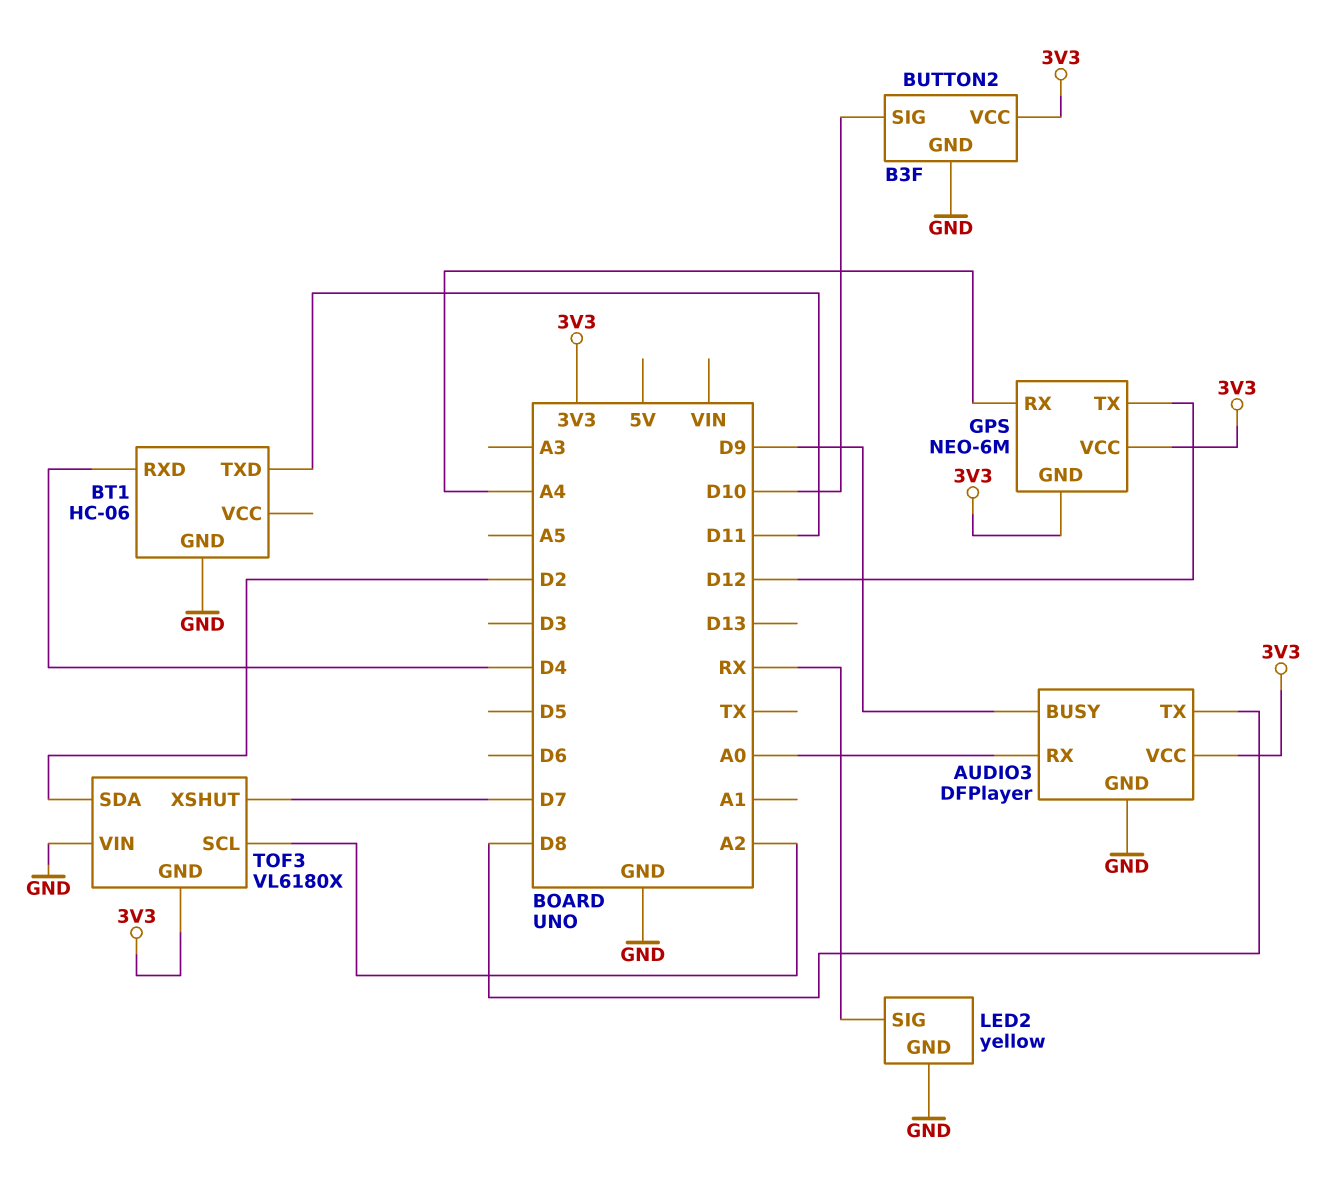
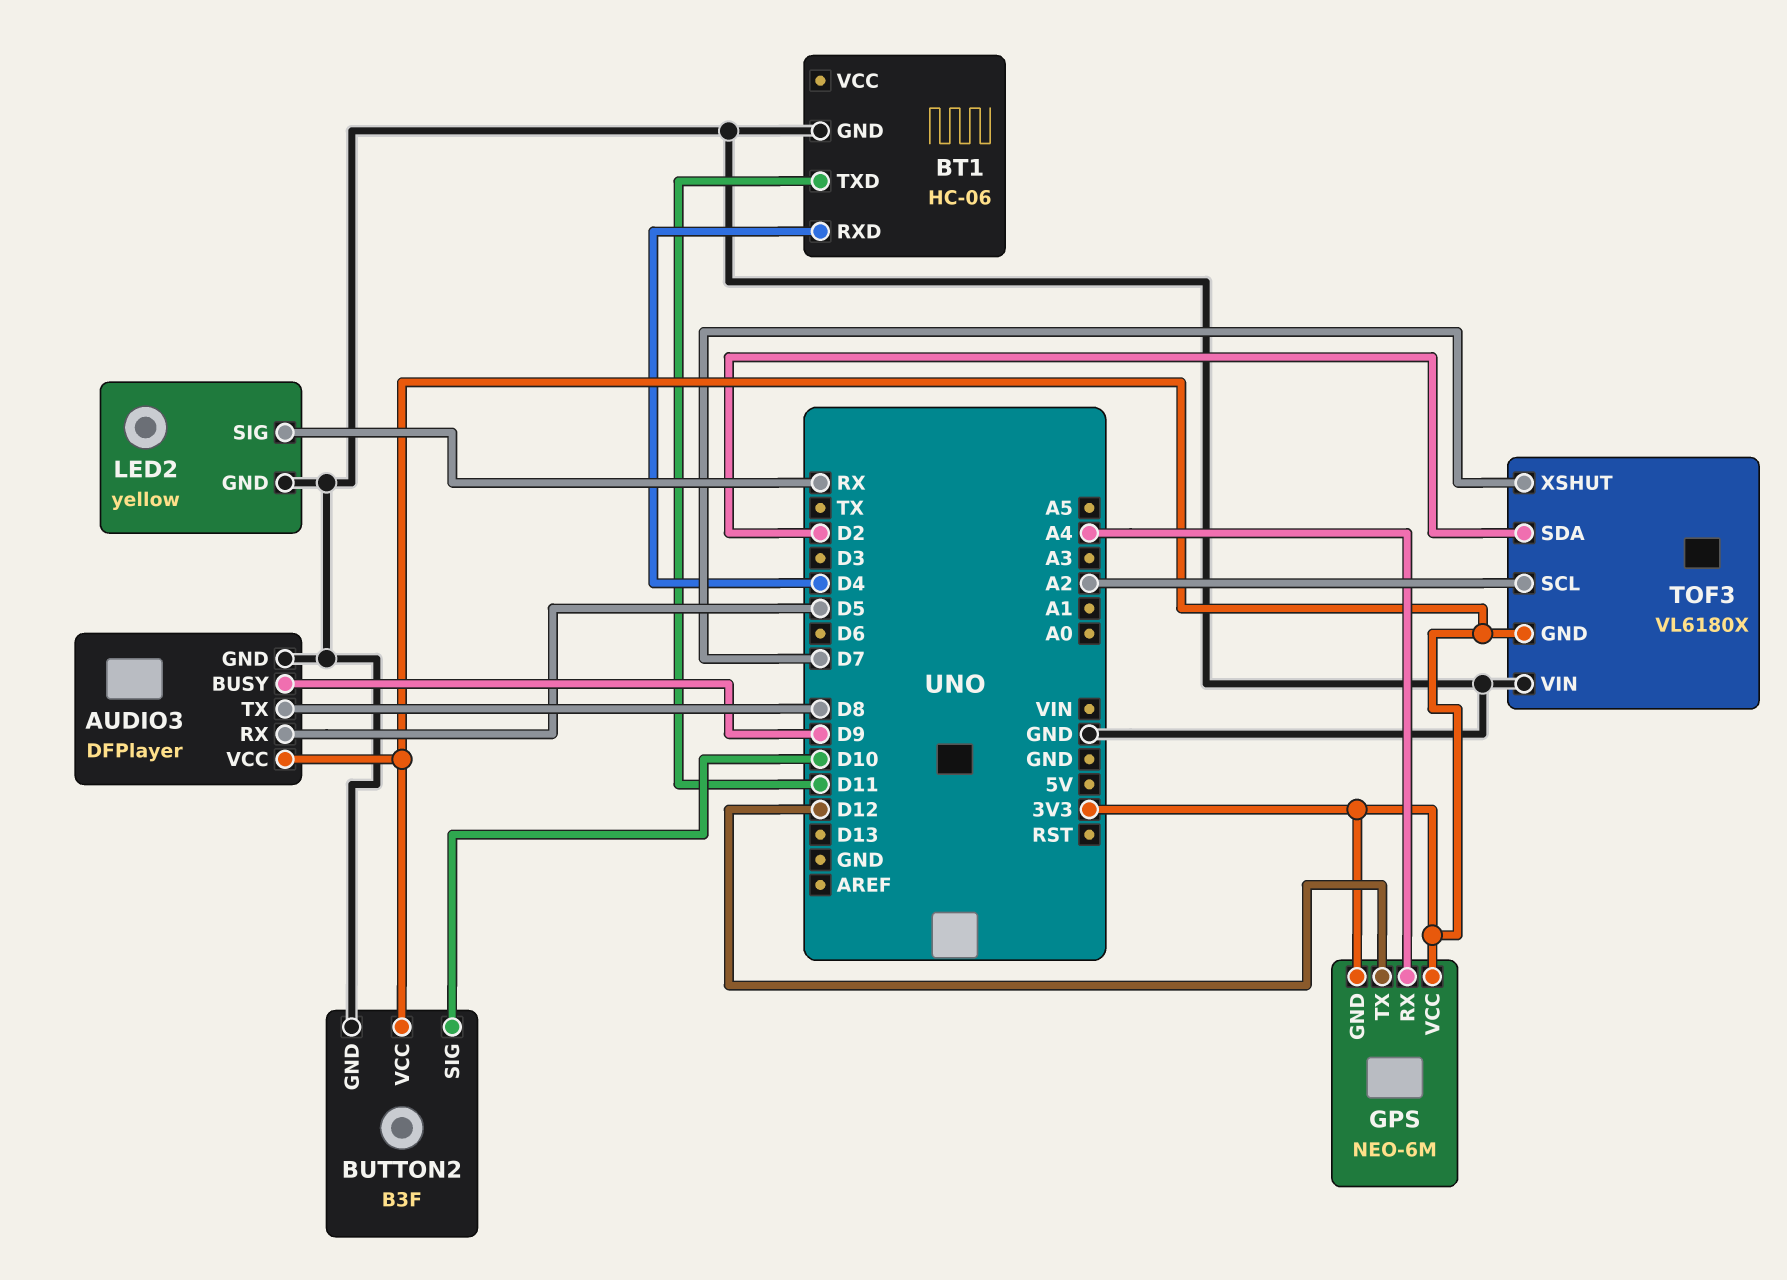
AUDIO3 pin RX: A0 -> D5

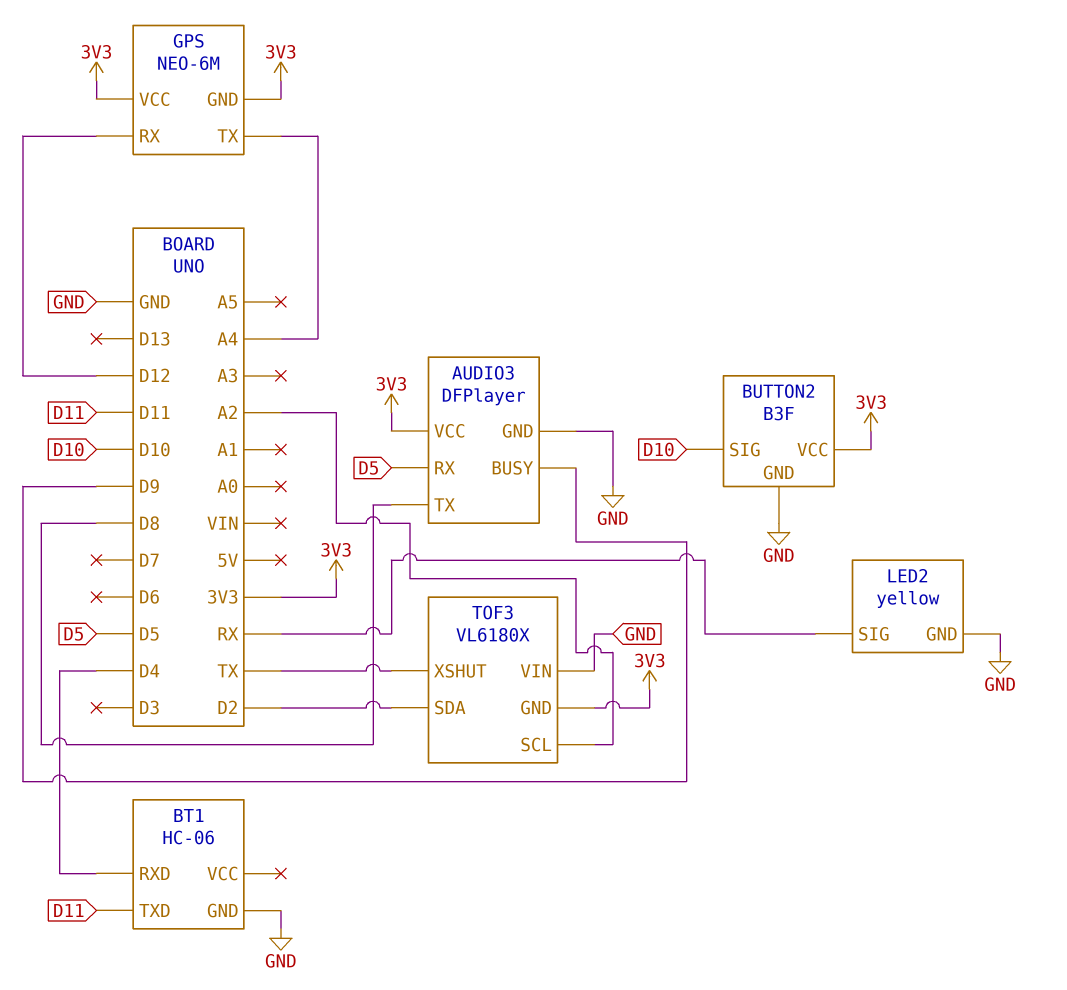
GPS pin RX: A4 -> D12
GPS pin TX: D12 -> A4
TOF3 pin XSHUT: D7 -> TX

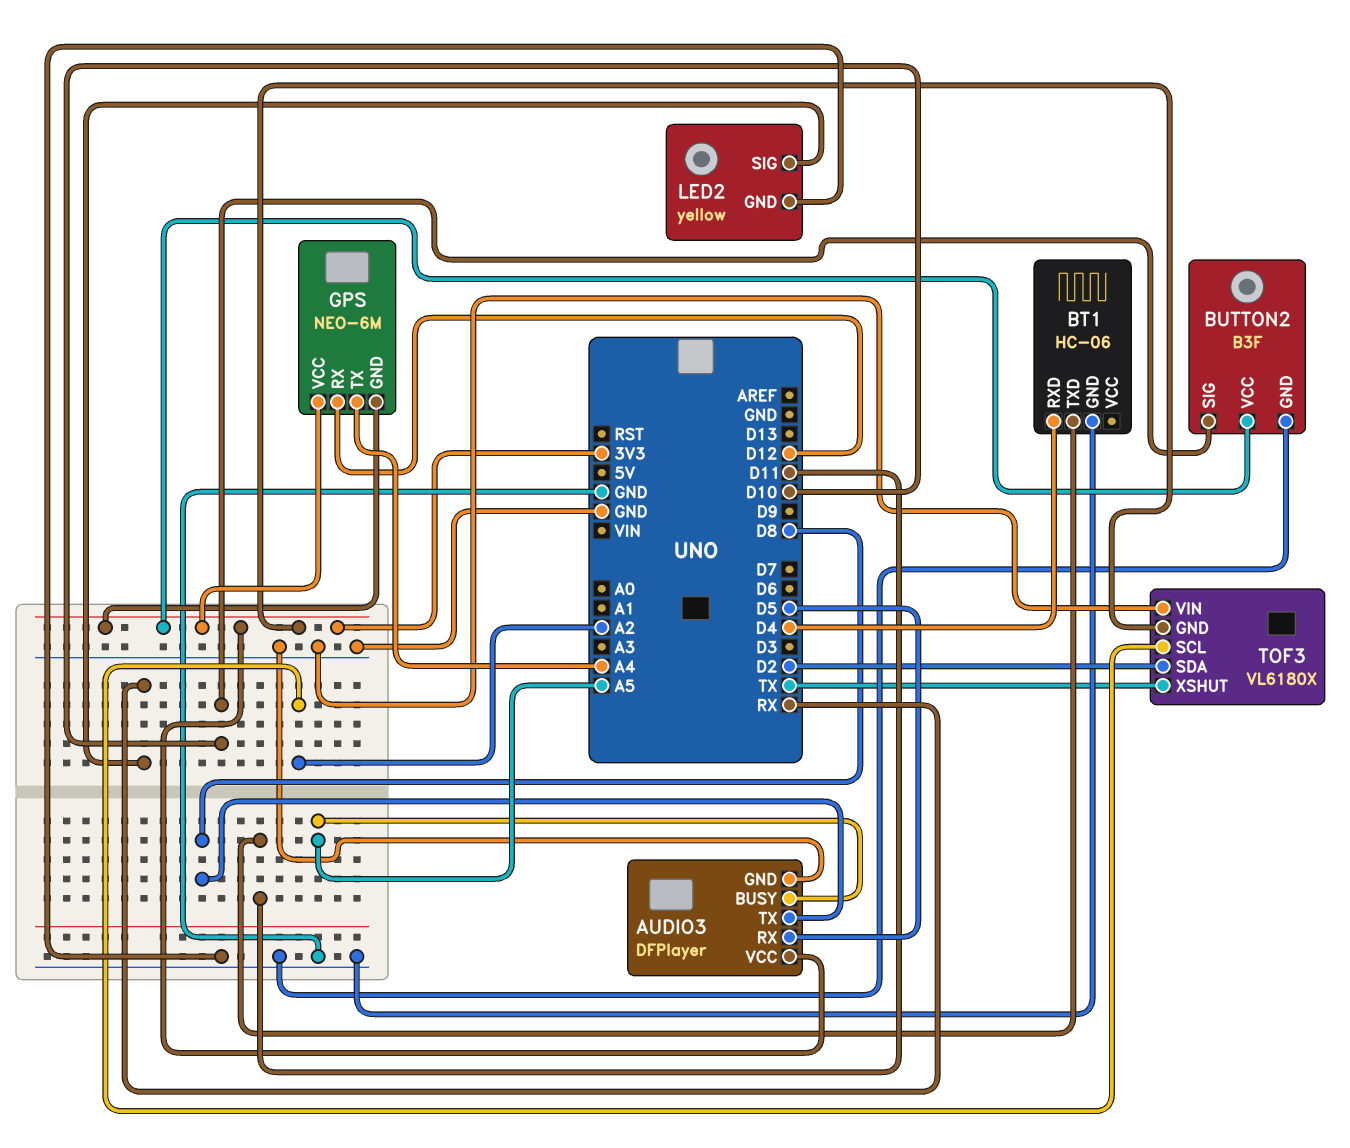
AUDIO3 pin BUSY: D9 -> A5

